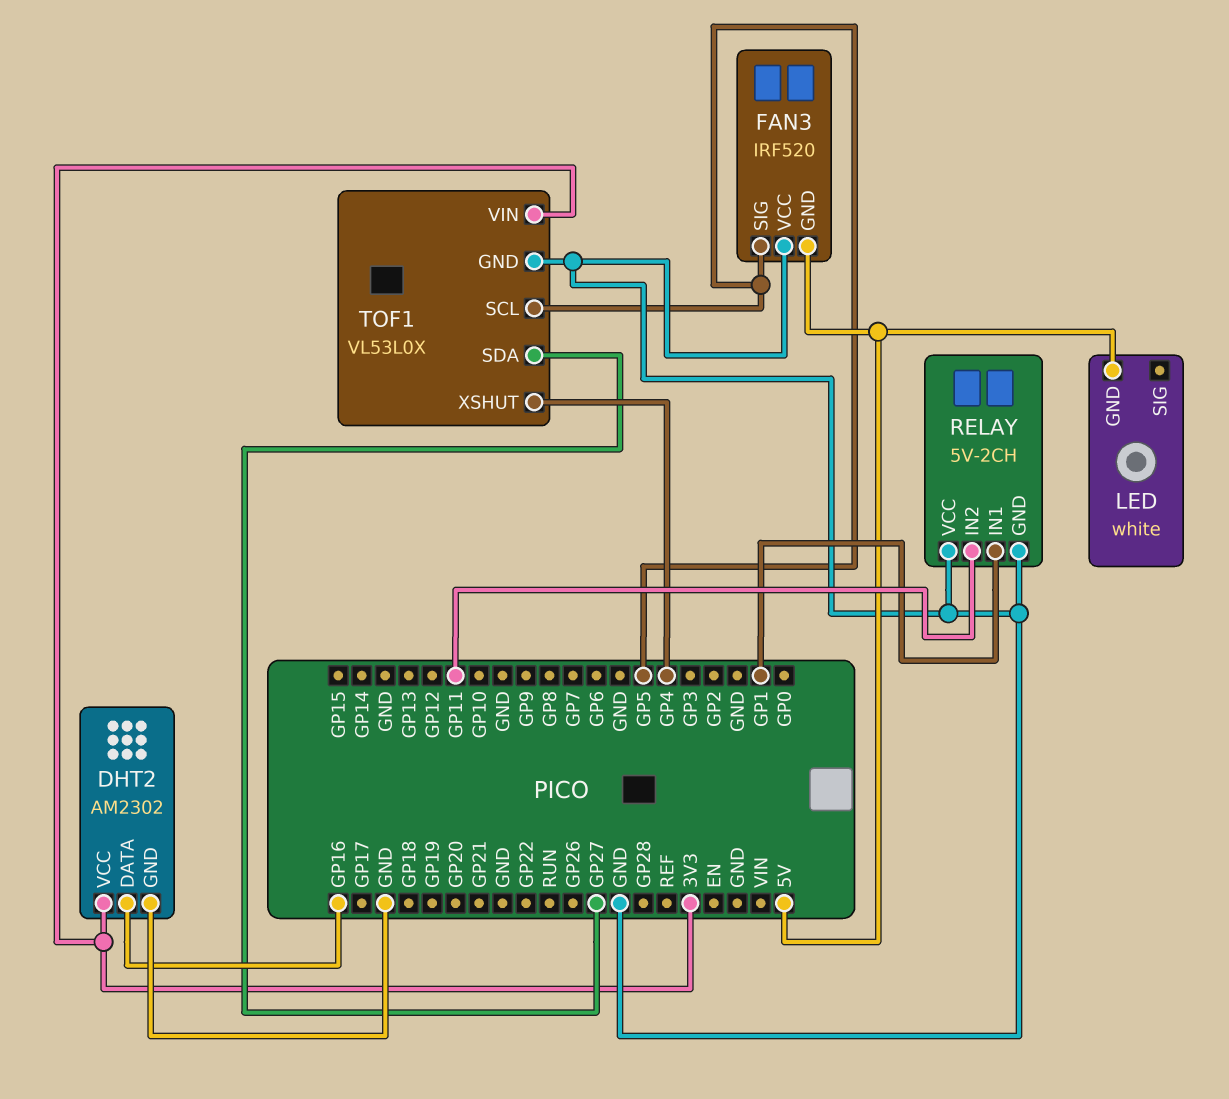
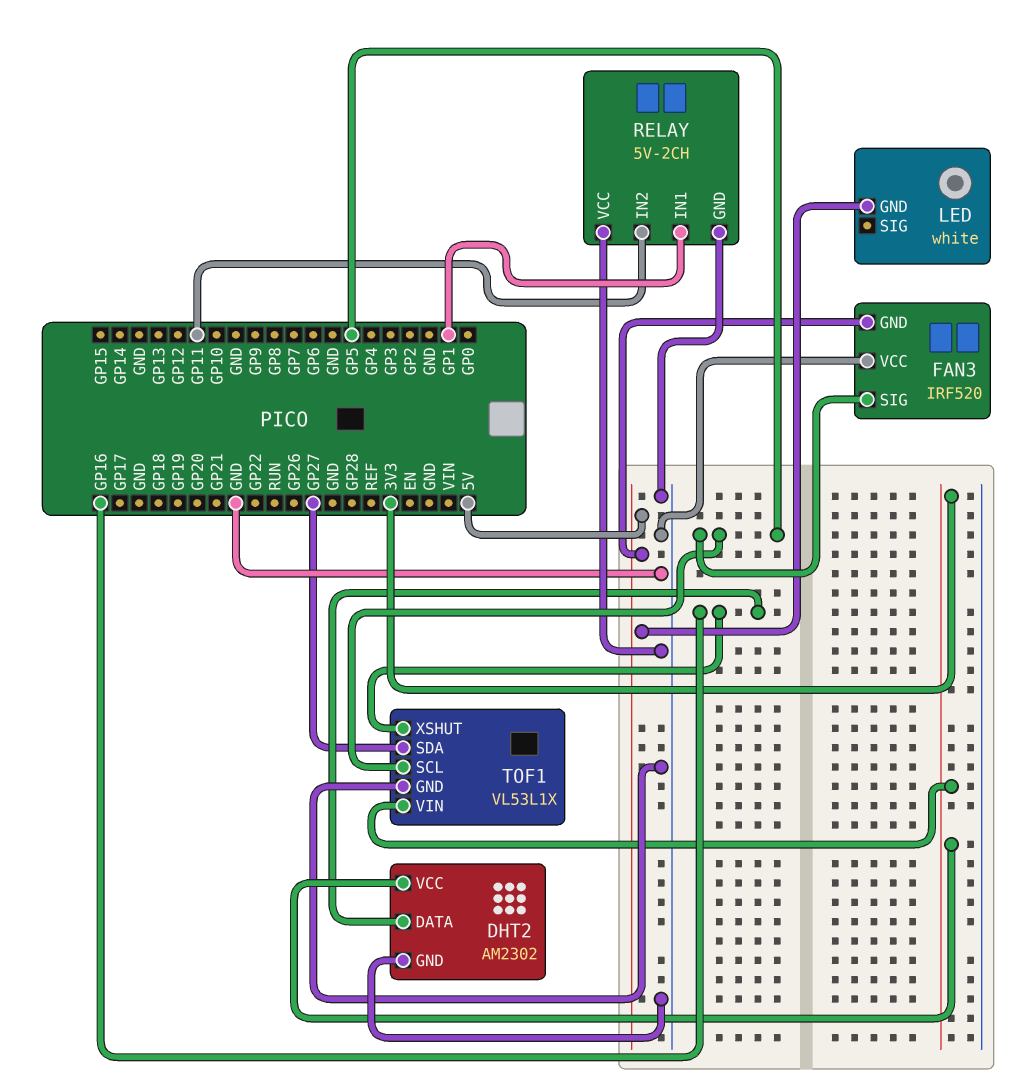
TOF1: VL53L0X -> VL53L1X
TOF1 pin XSHUT: GP4 -> GP16

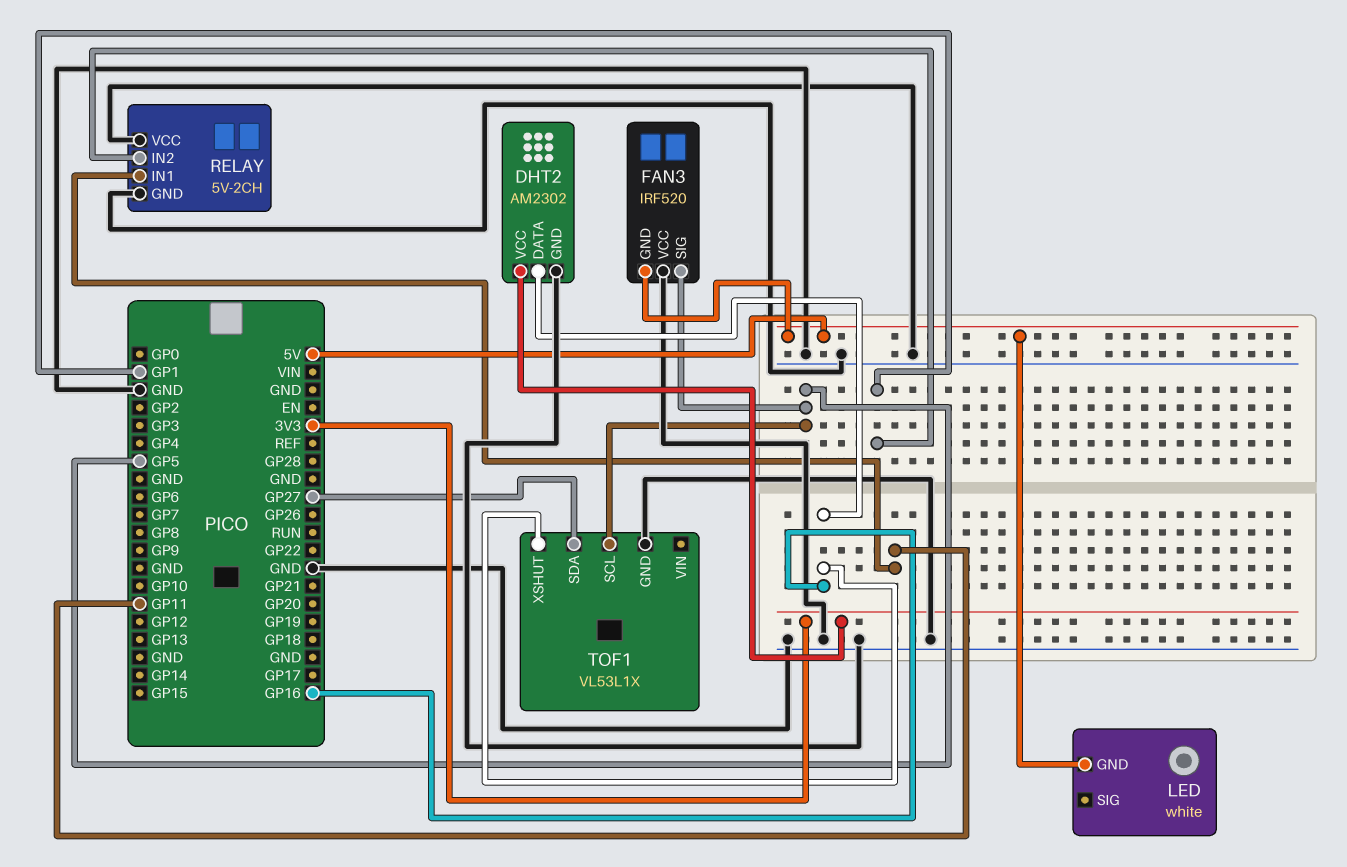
RELAY pin IN1: GP1 -> GP11
RELAY pin IN2: GP11 -> GP1
TOF1 pin VIN: 3V3 -> none

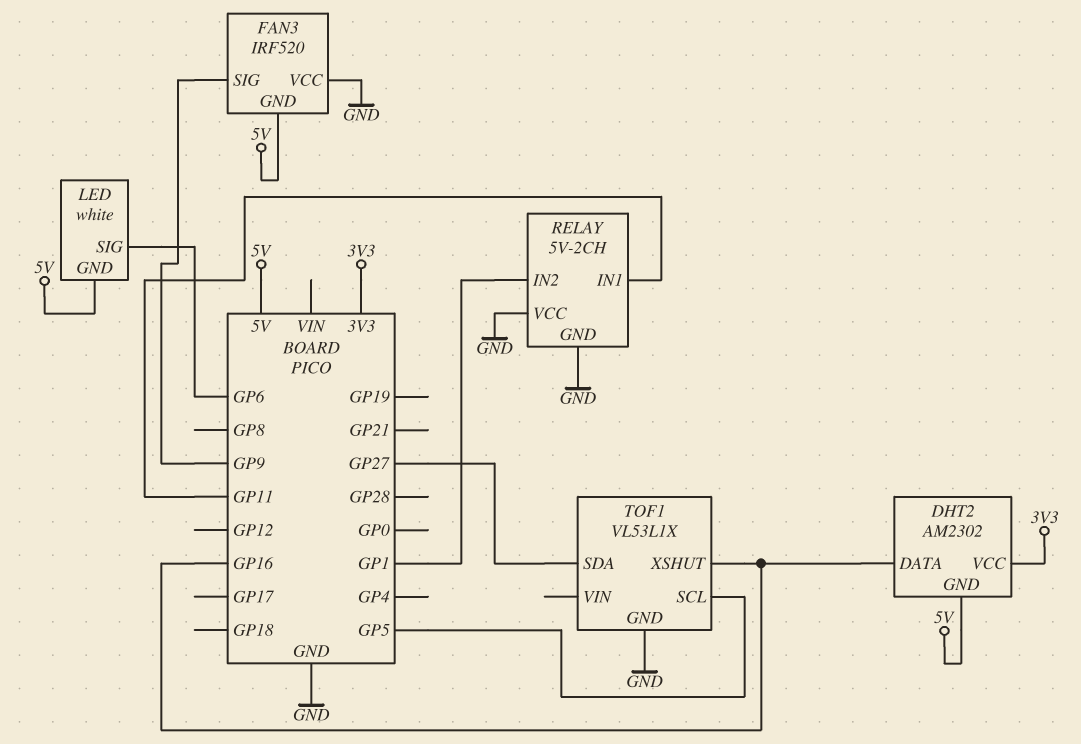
DHT2 pin GND: GND -> 5V
FAN3 pin SIG: GP5 -> GP9
LED pin SIG: none -> GP6

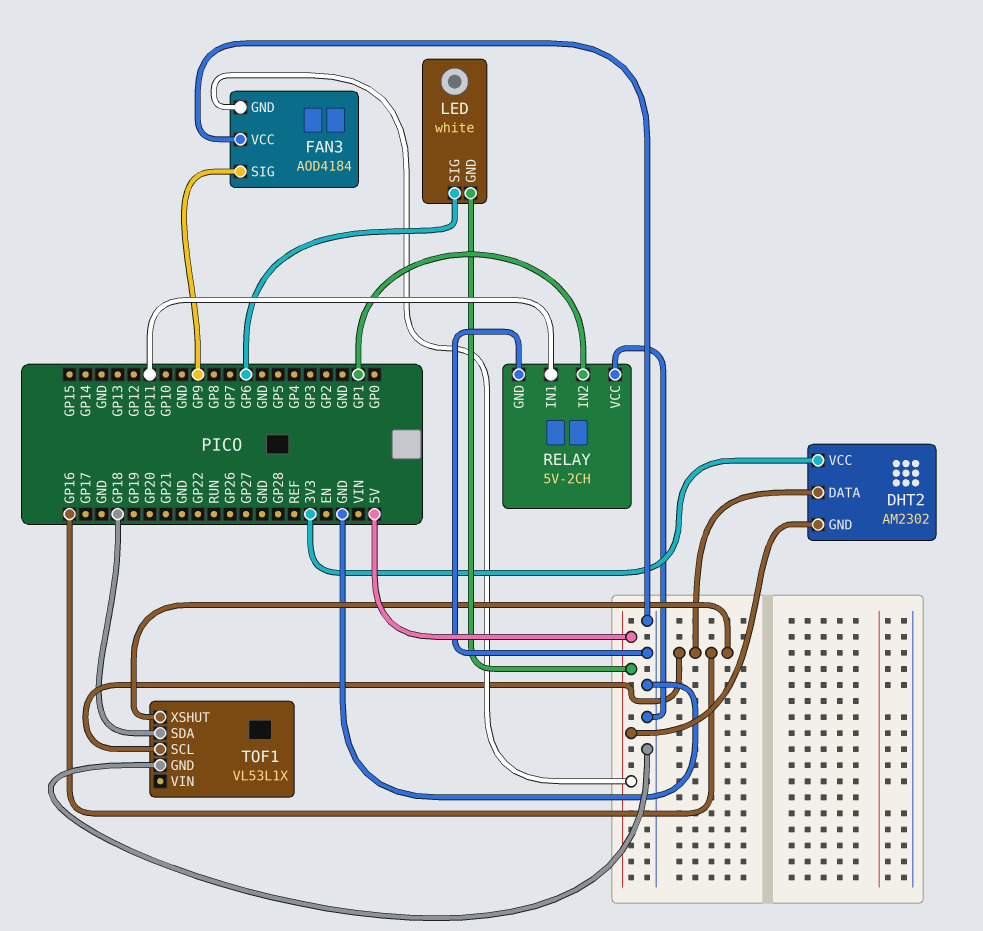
FAN3: IRF520 -> AOD4184
TOF1 pin SCL: GP5 -> GP16
TOF1 pin SDA: GP27 -> GP18

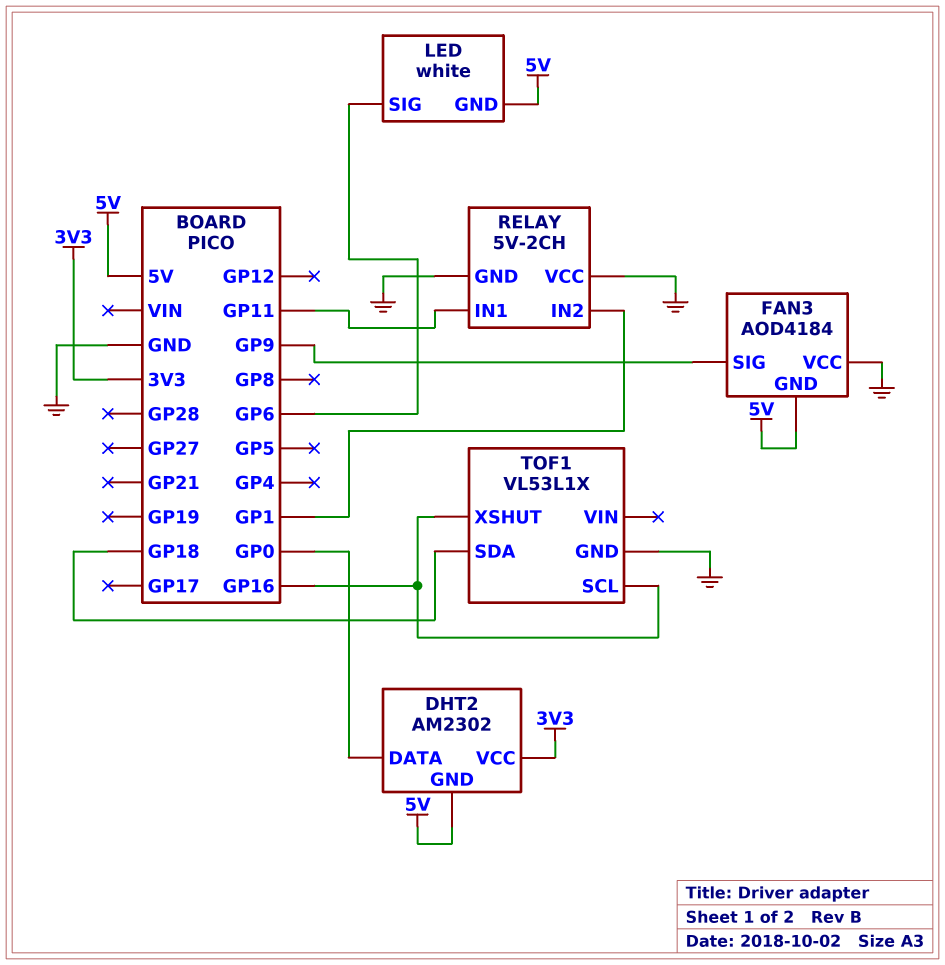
DHT2 pin DATA: GP16 -> GP0

